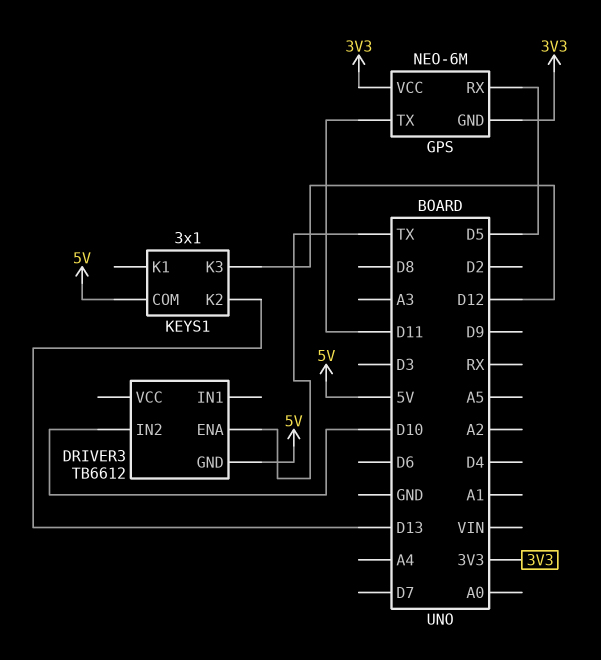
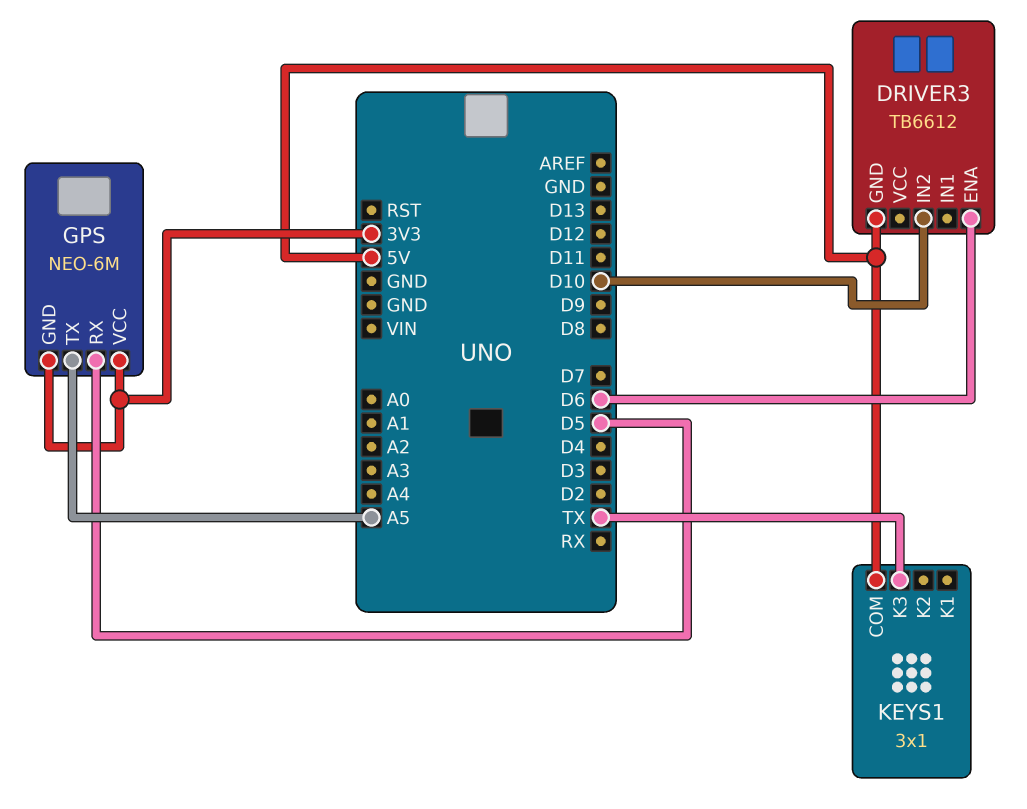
DRIVER3 pin ENA: TX -> D6
GPS pin TX: D11 -> A5
KEYS1 pin K2: D13 -> none
KEYS1 pin K3: D12 -> TX

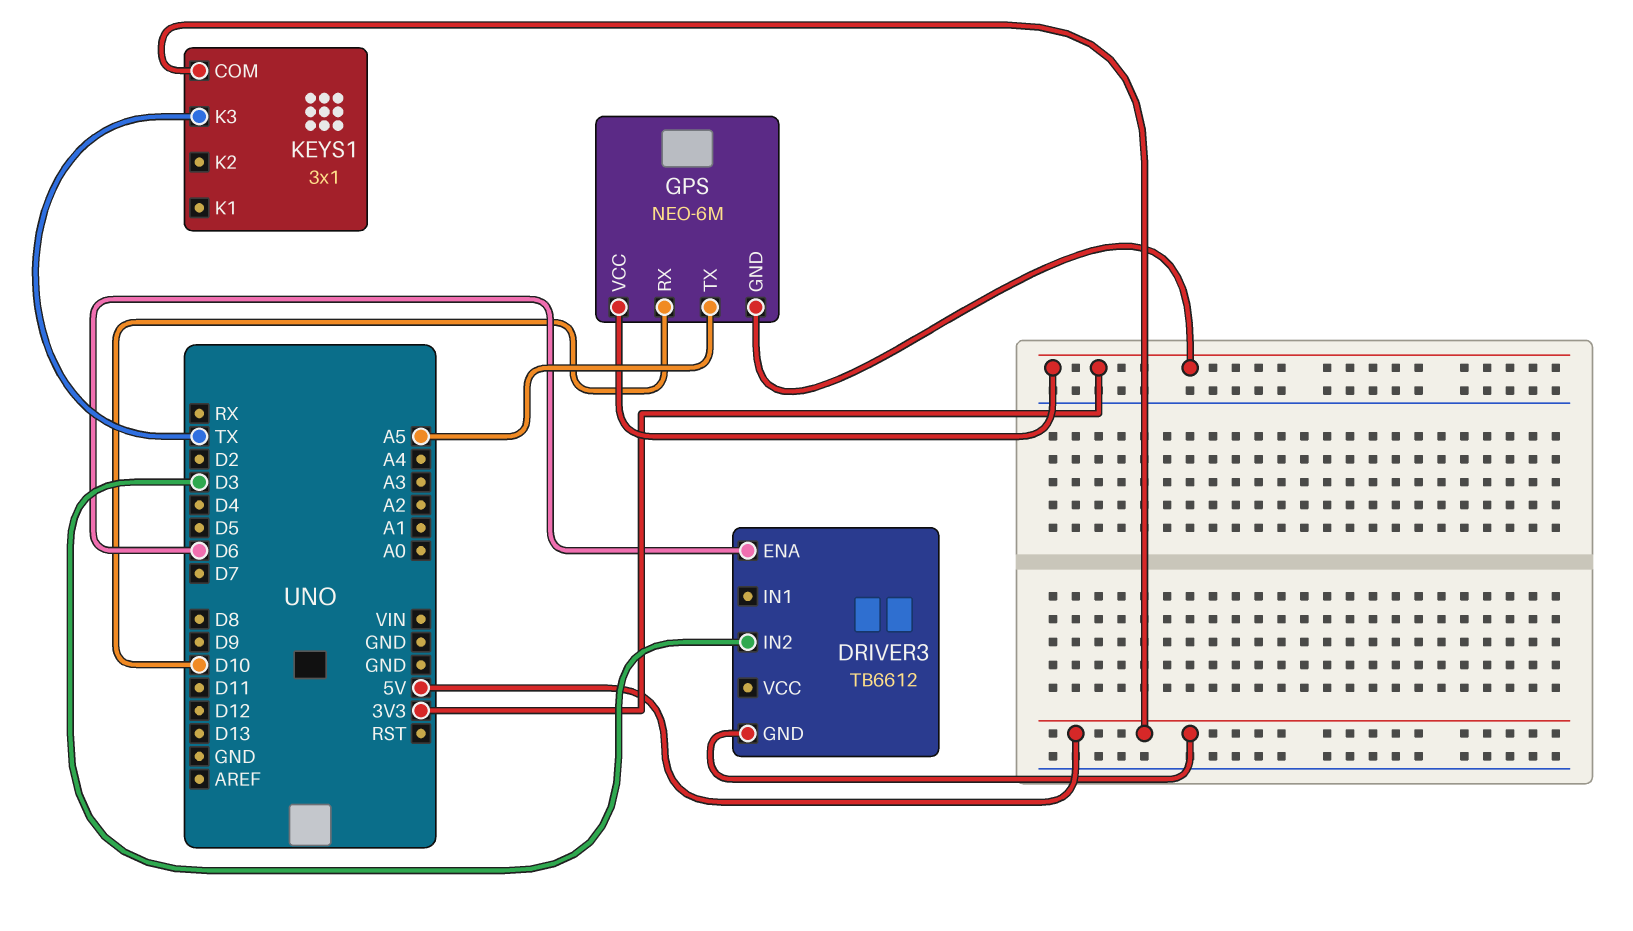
DRIVER3 pin IN2: D10 -> D3
GPS pin RX: D5 -> D10

